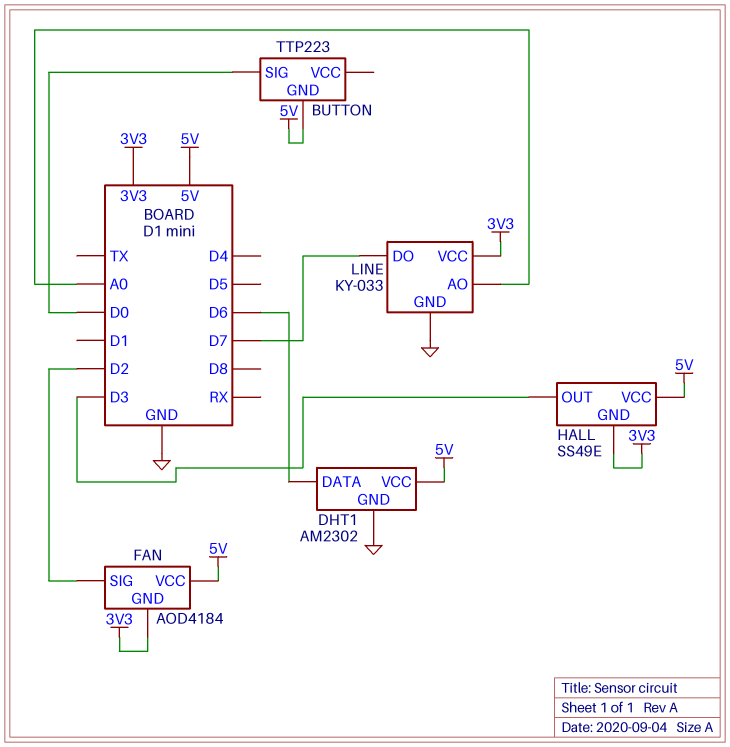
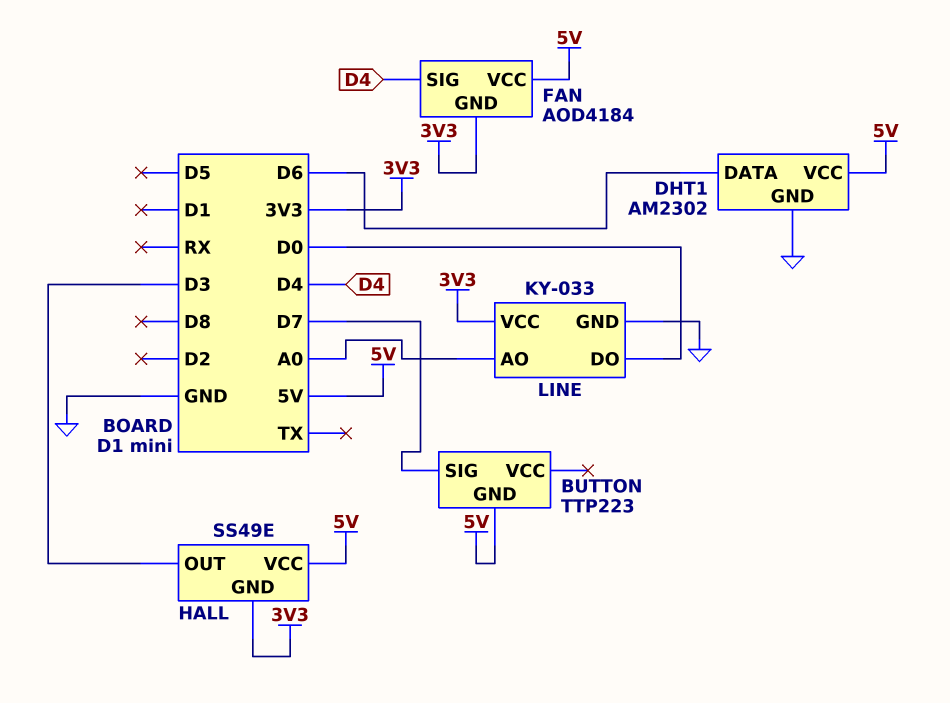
BUTTON pin SIG: D0 -> D7
FAN pin SIG: D2 -> D4
LINE pin DO: D7 -> D0

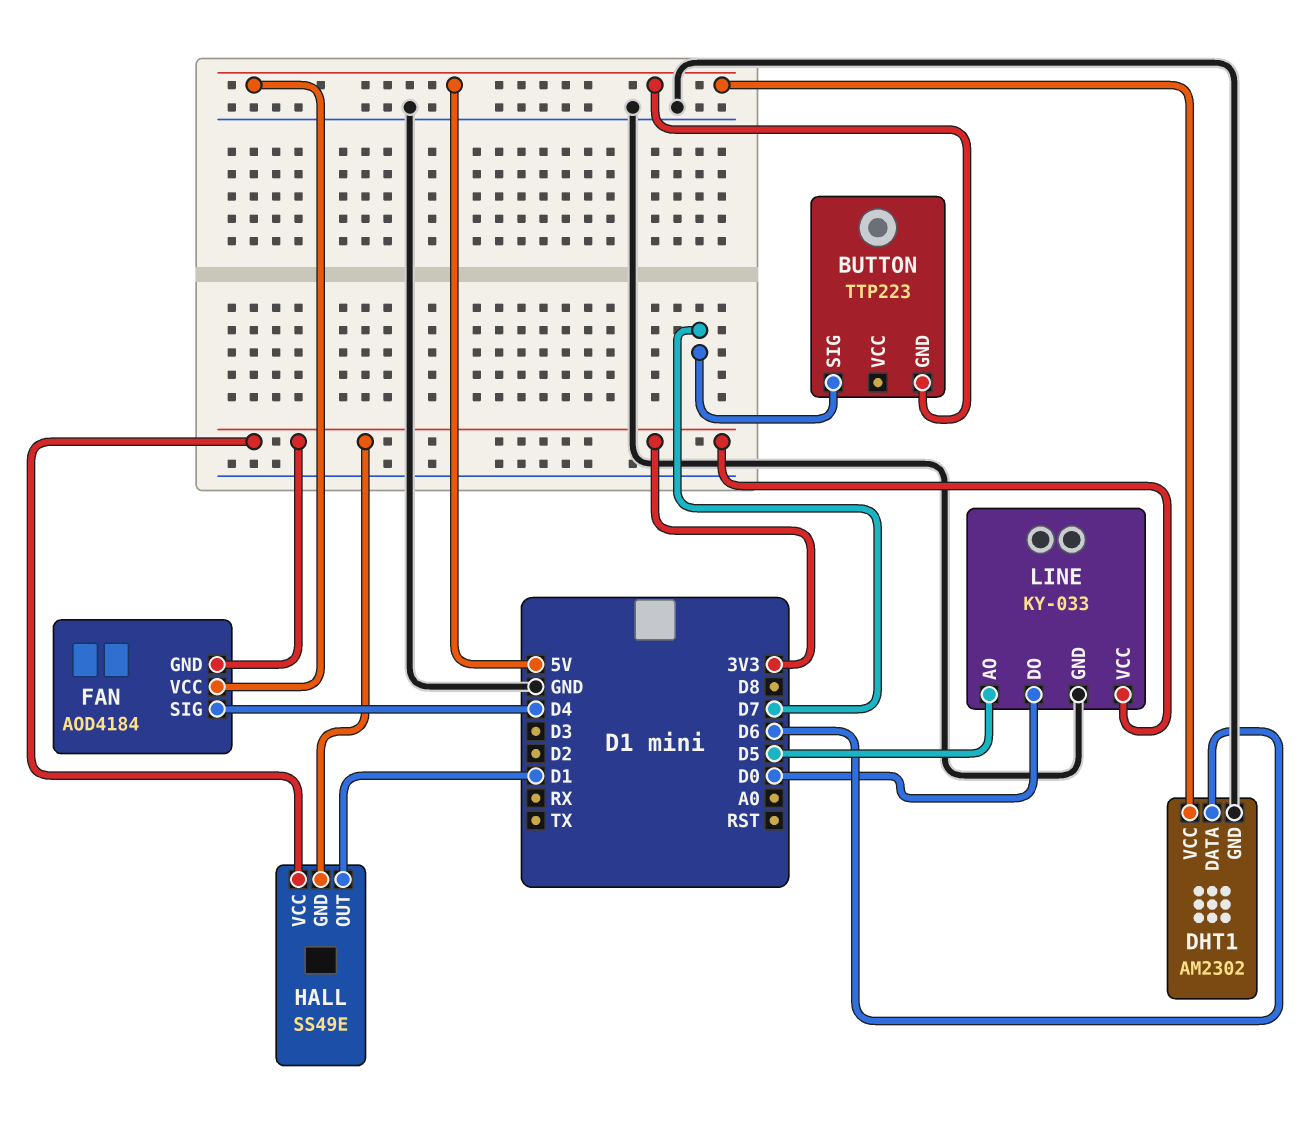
HALL pin OUT: D3 -> D1
HALL pin VCC: 5V -> 3V3
LINE pin AO: A0 -> D5

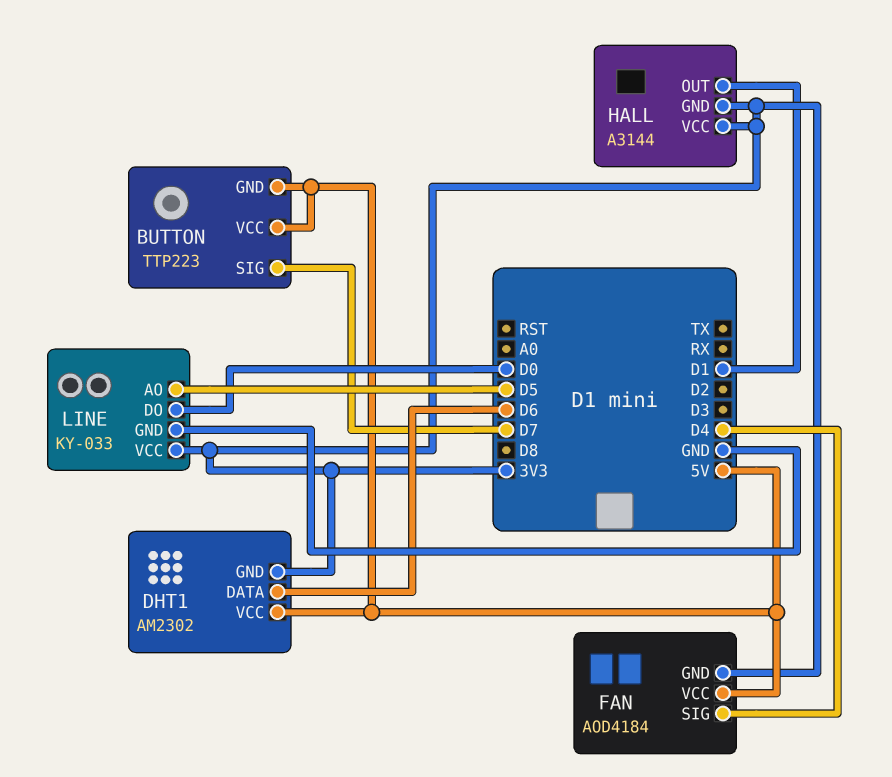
BUTTON pin VCC: none -> 5V
DHT1 pin GND: GND -> 3V3
HALL: SS49E -> A3144

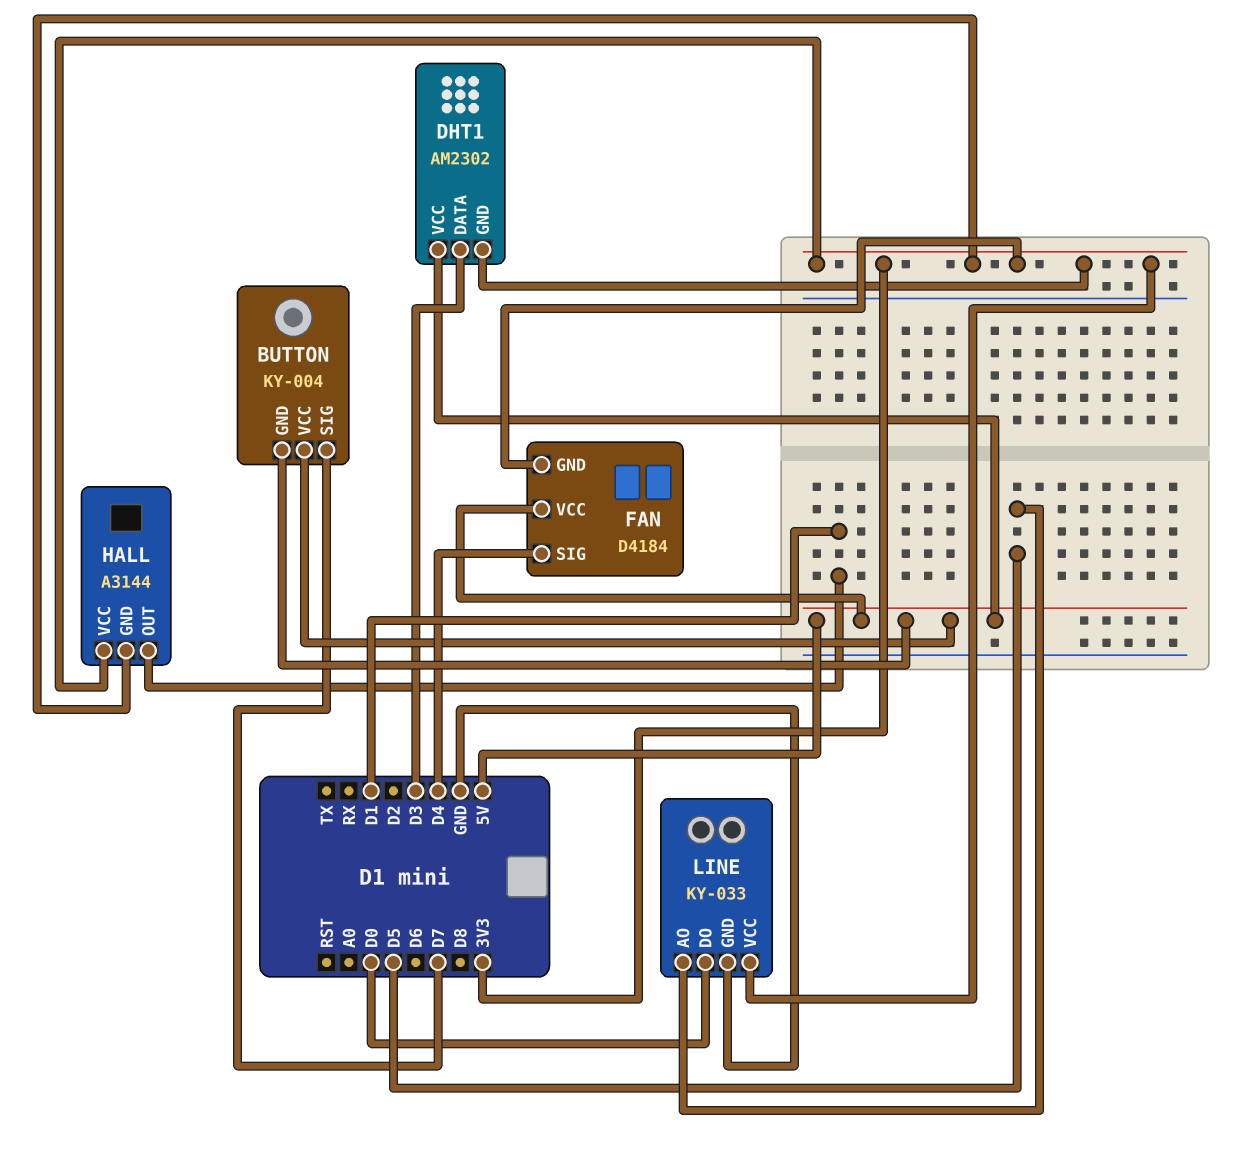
BUTTON: TTP223 -> KY-004
DHT1 pin DATA: D6 -> D3
FAN: AOD4184 -> D4184

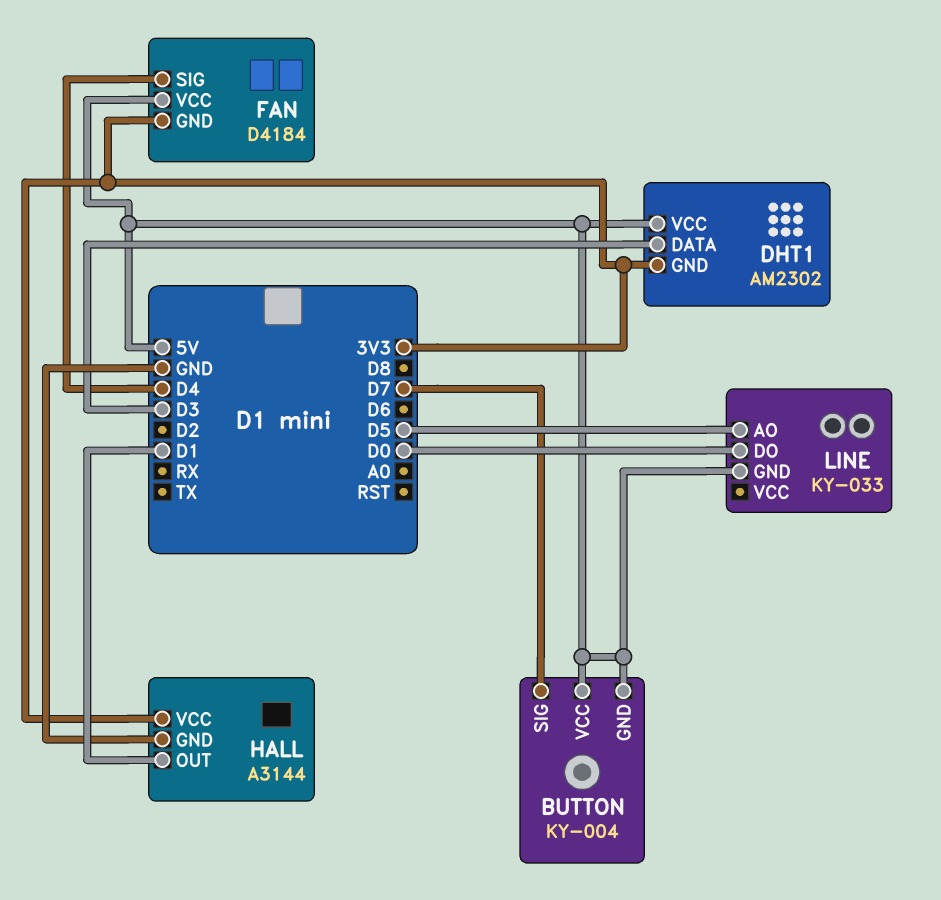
HALL pin GND: 3V3 -> GND
LINE pin GND: GND -> 5V
LINE pin VCC: 3V3 -> none

